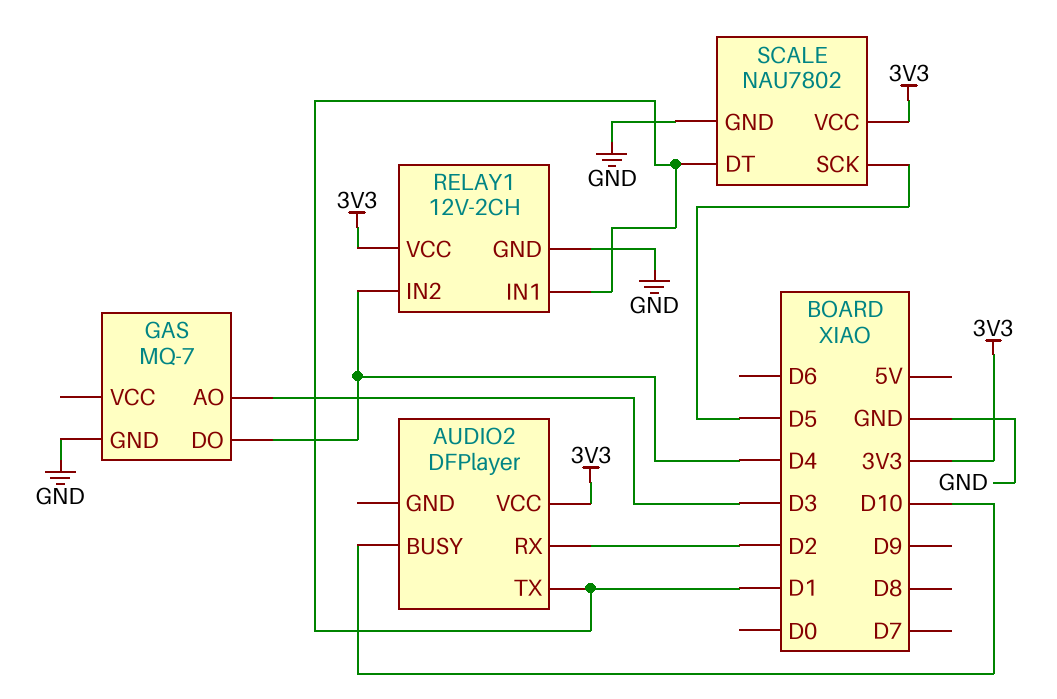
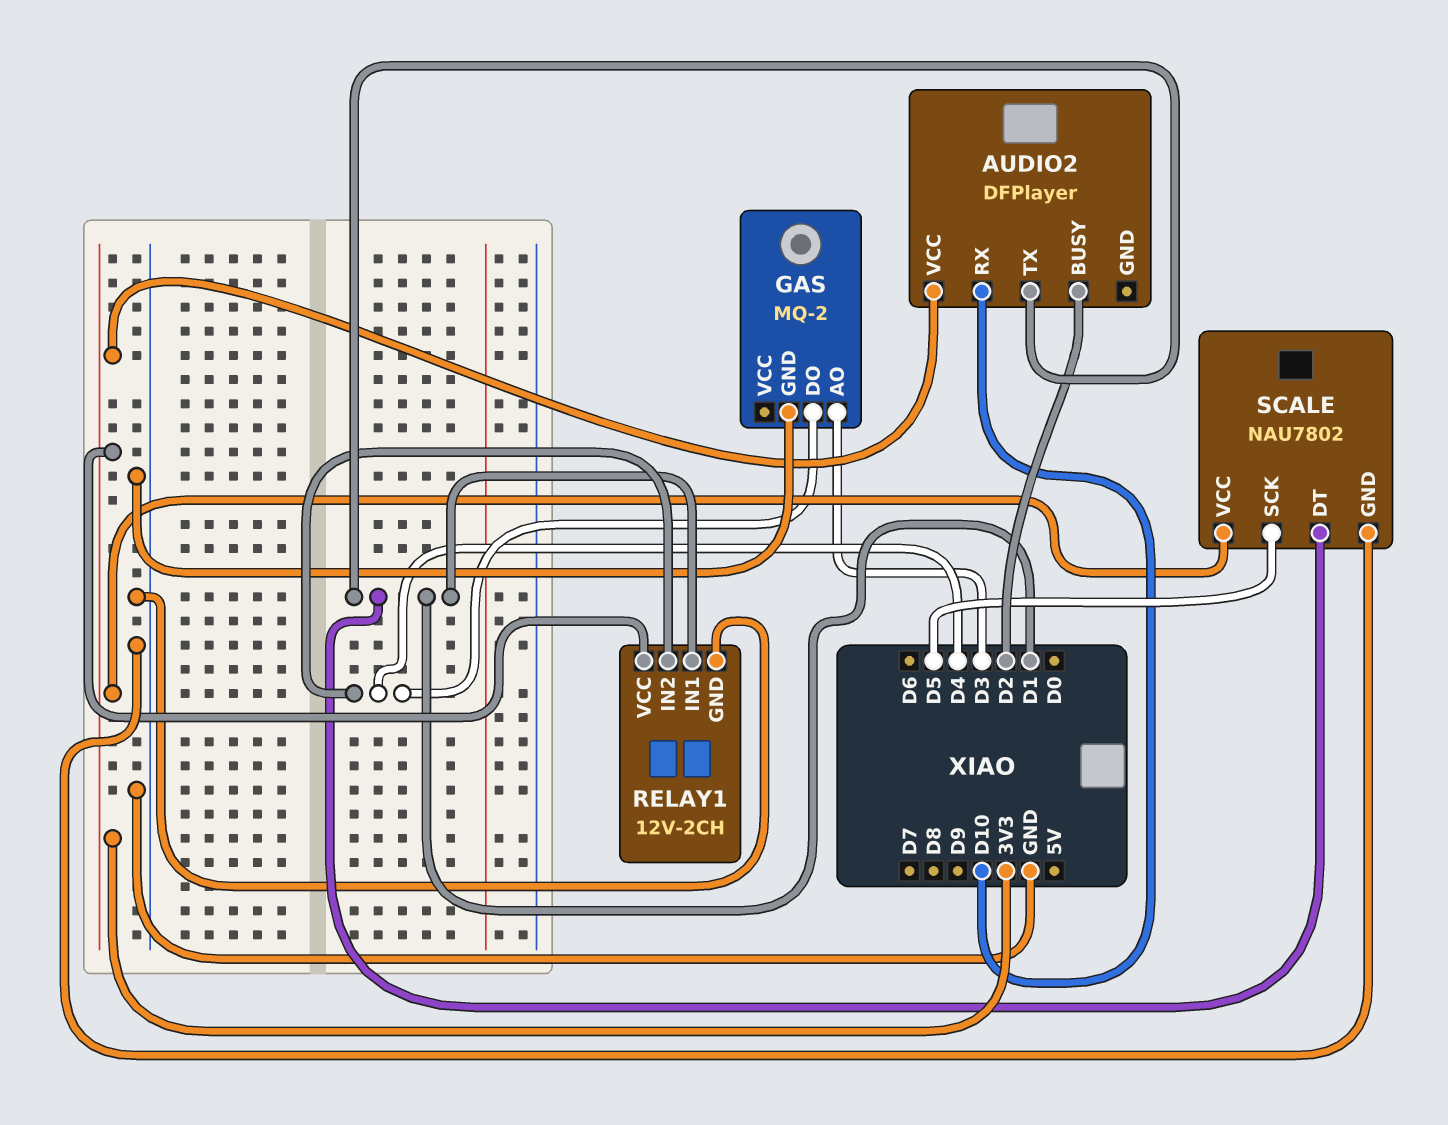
AUDIO2 pin BUSY: D10 -> D2
AUDIO2 pin RX: D2 -> D10
GAS: MQ-7 -> MQ-2

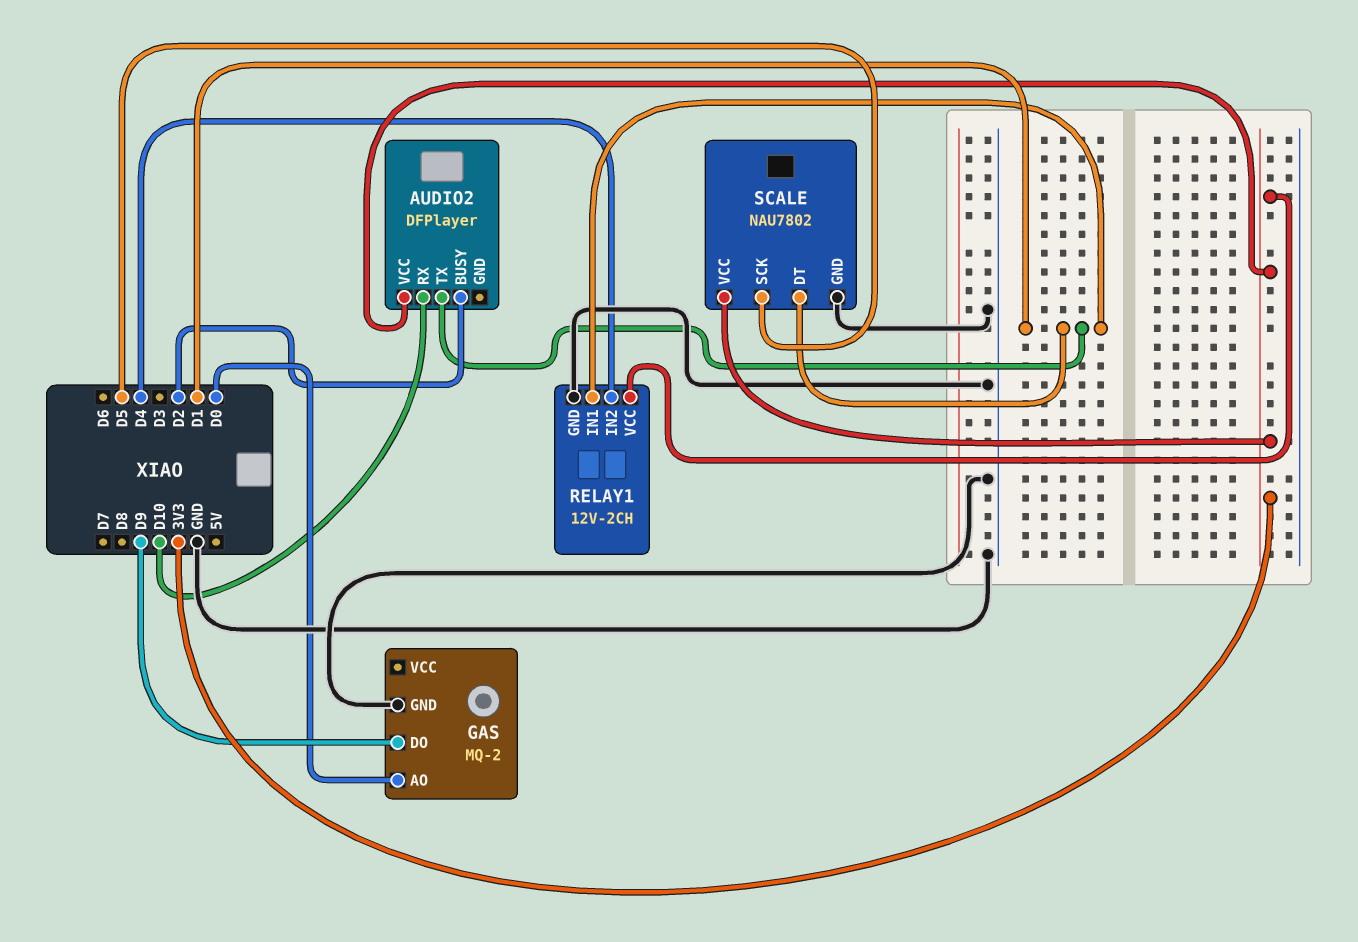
GAS pin AO: D3 -> D0
GAS pin DO: D4 -> D9

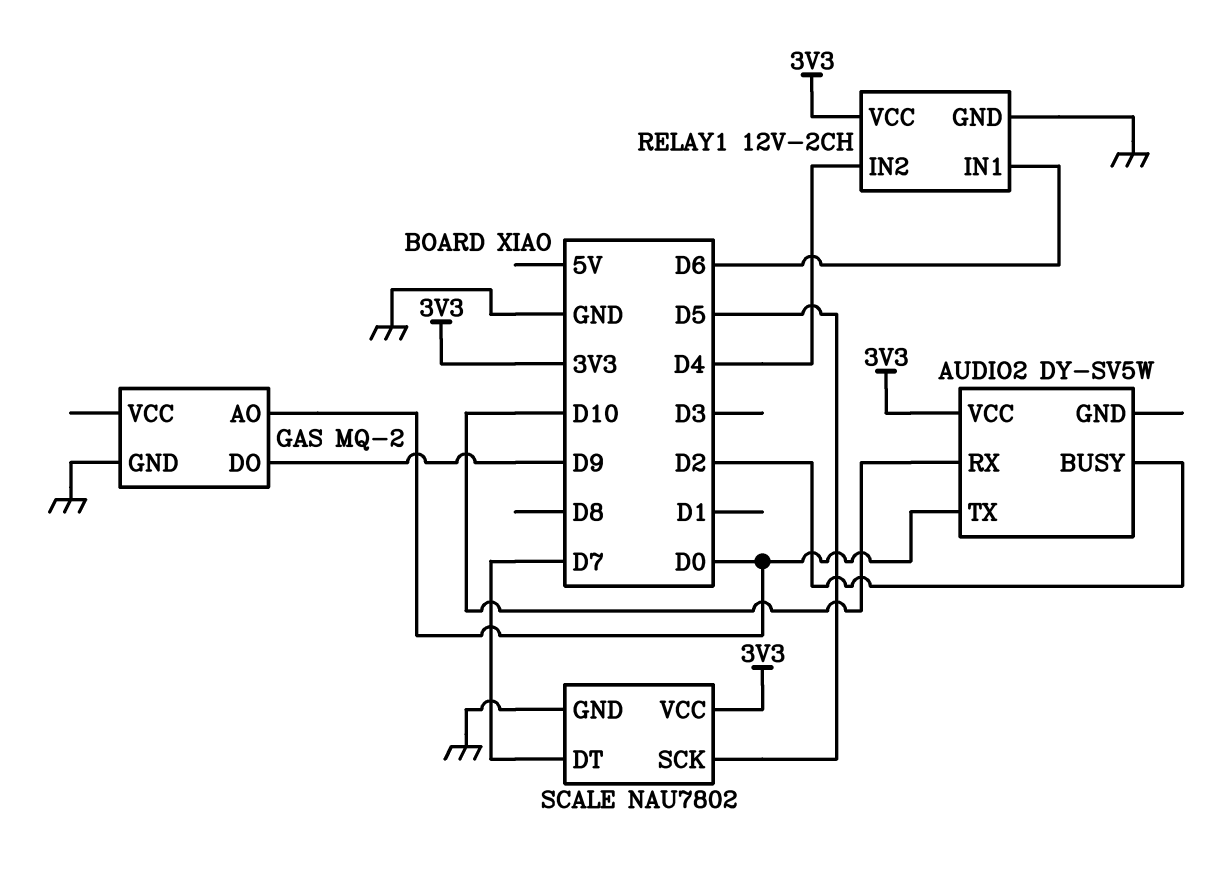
AUDIO2: DFPlayer -> DY-SV5W
AUDIO2 pin TX: D1 -> D0
RELAY1 pin IN1: D1 -> D6
SCALE pin DT: D1 -> D7

